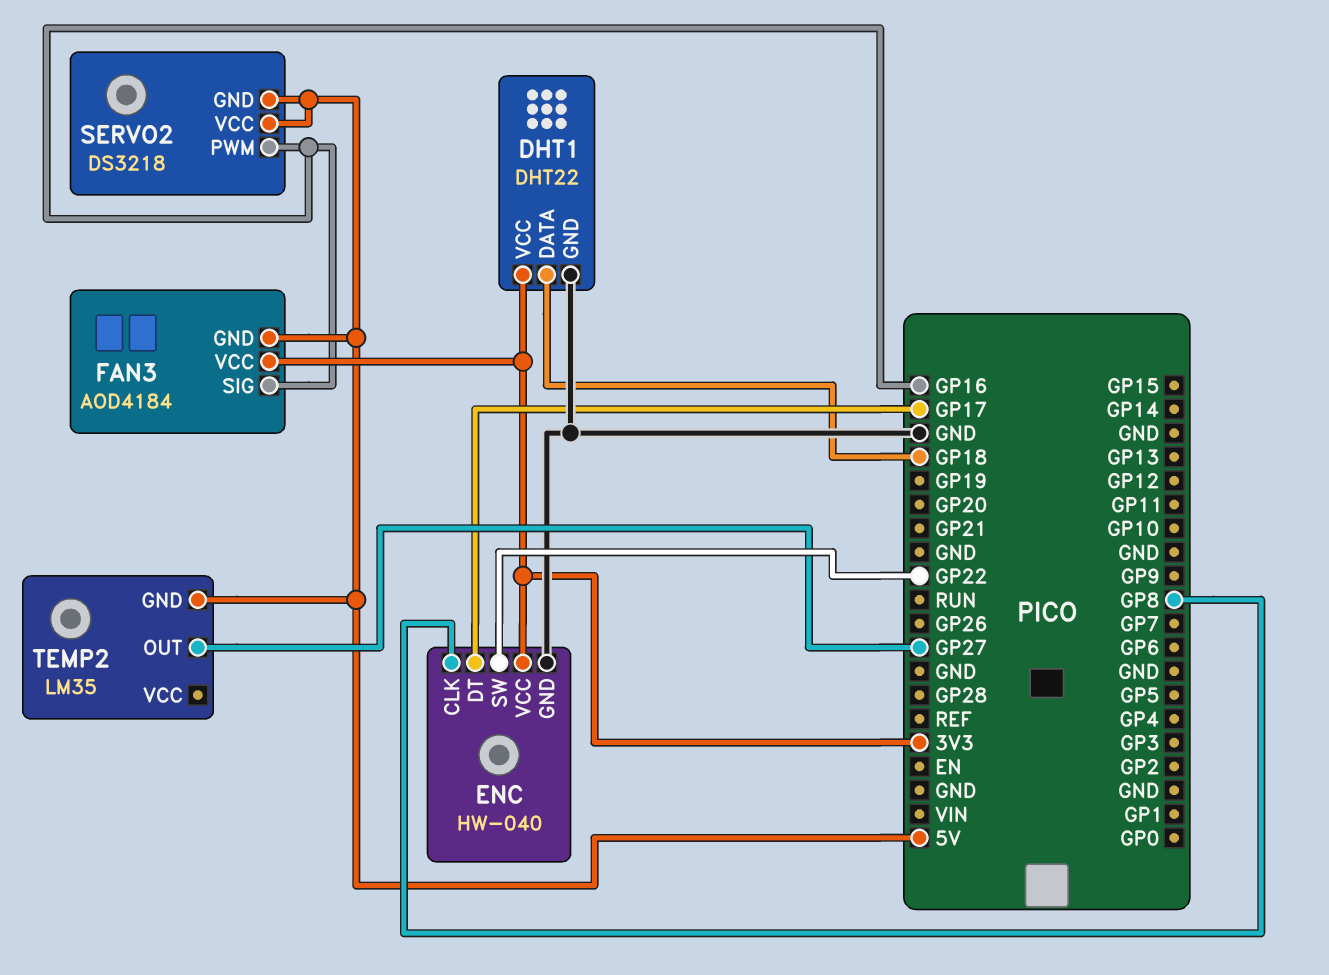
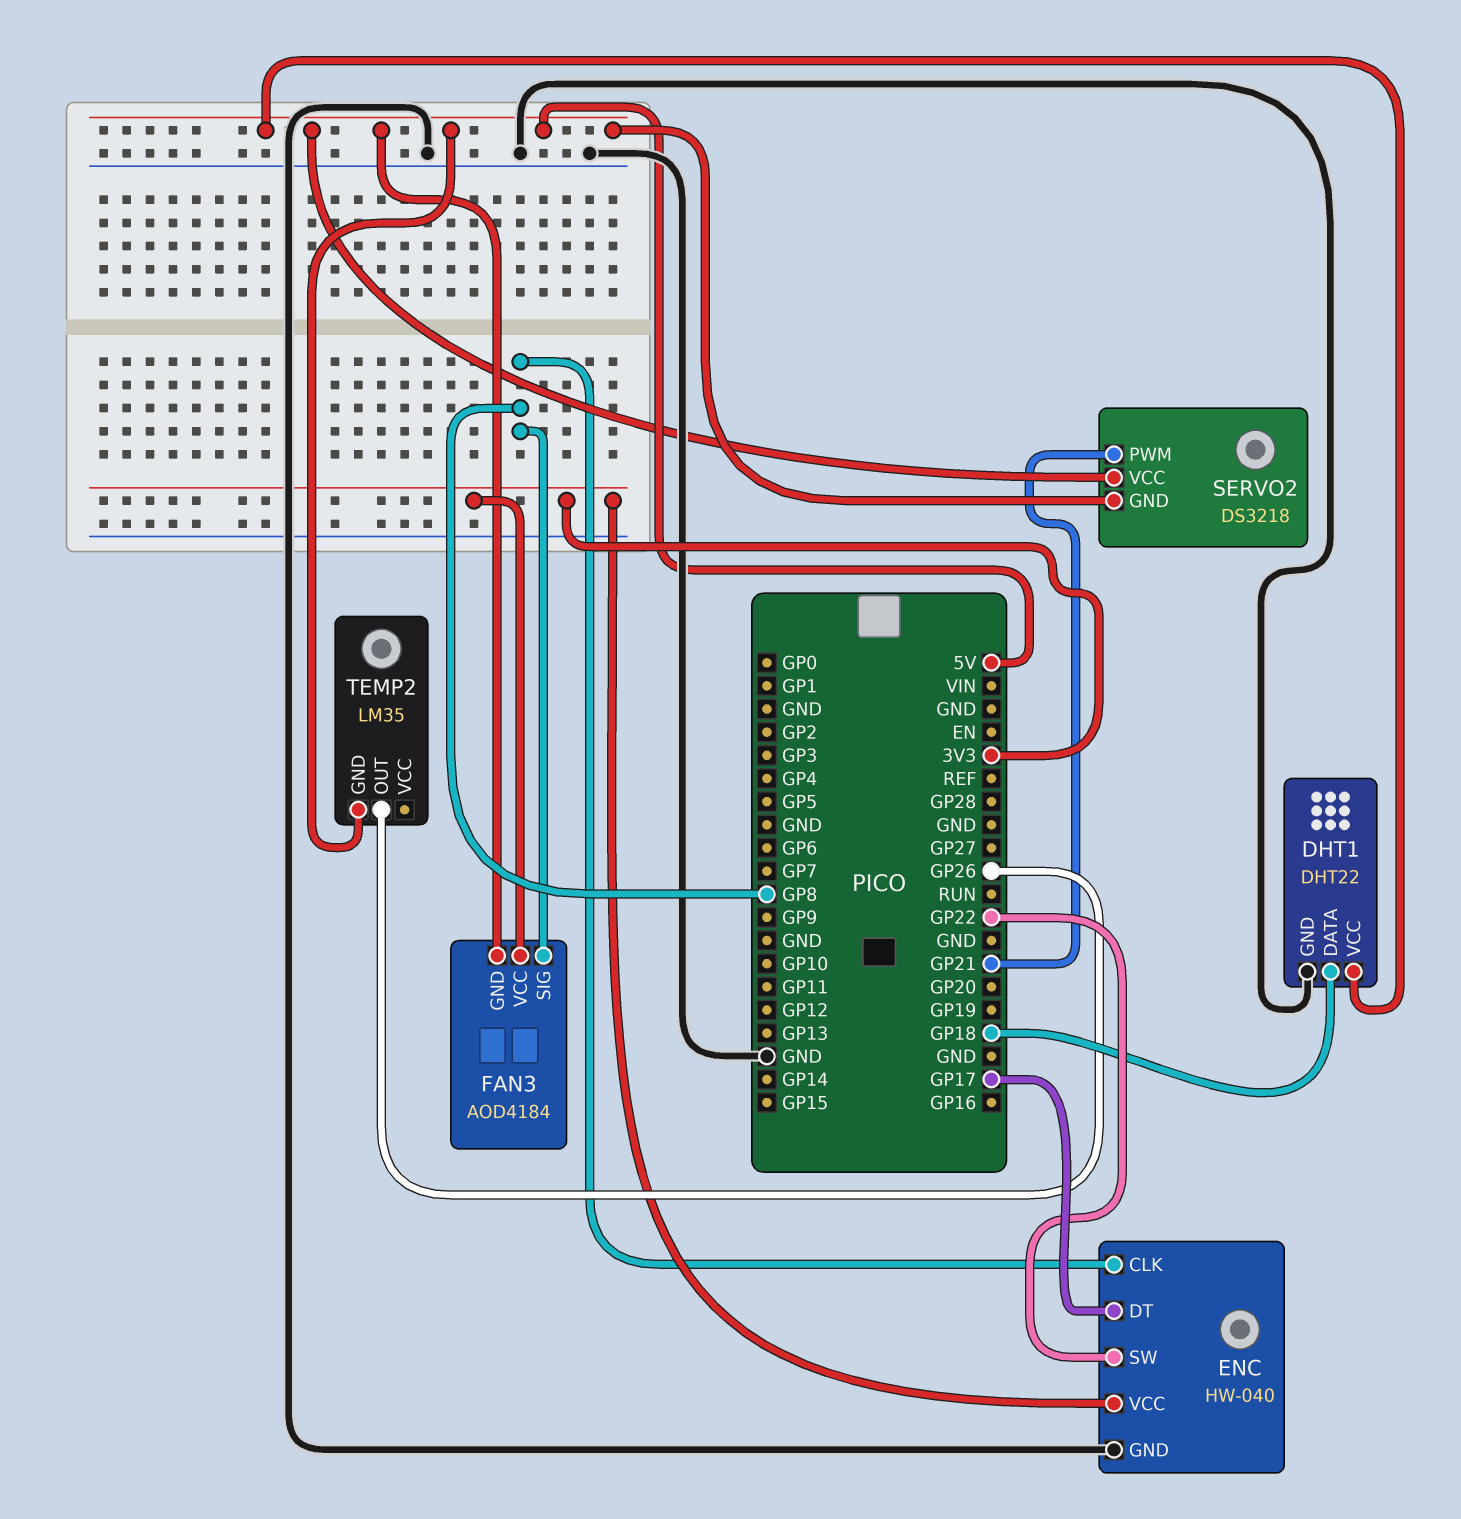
DHT1 pin VCC: 3V3 -> 5V
FAN3 pin SIG: GP16 -> GP8
SERVO2 pin PWM: GP16 -> GP21
TEMP2 pin OUT: GP27 -> GP26

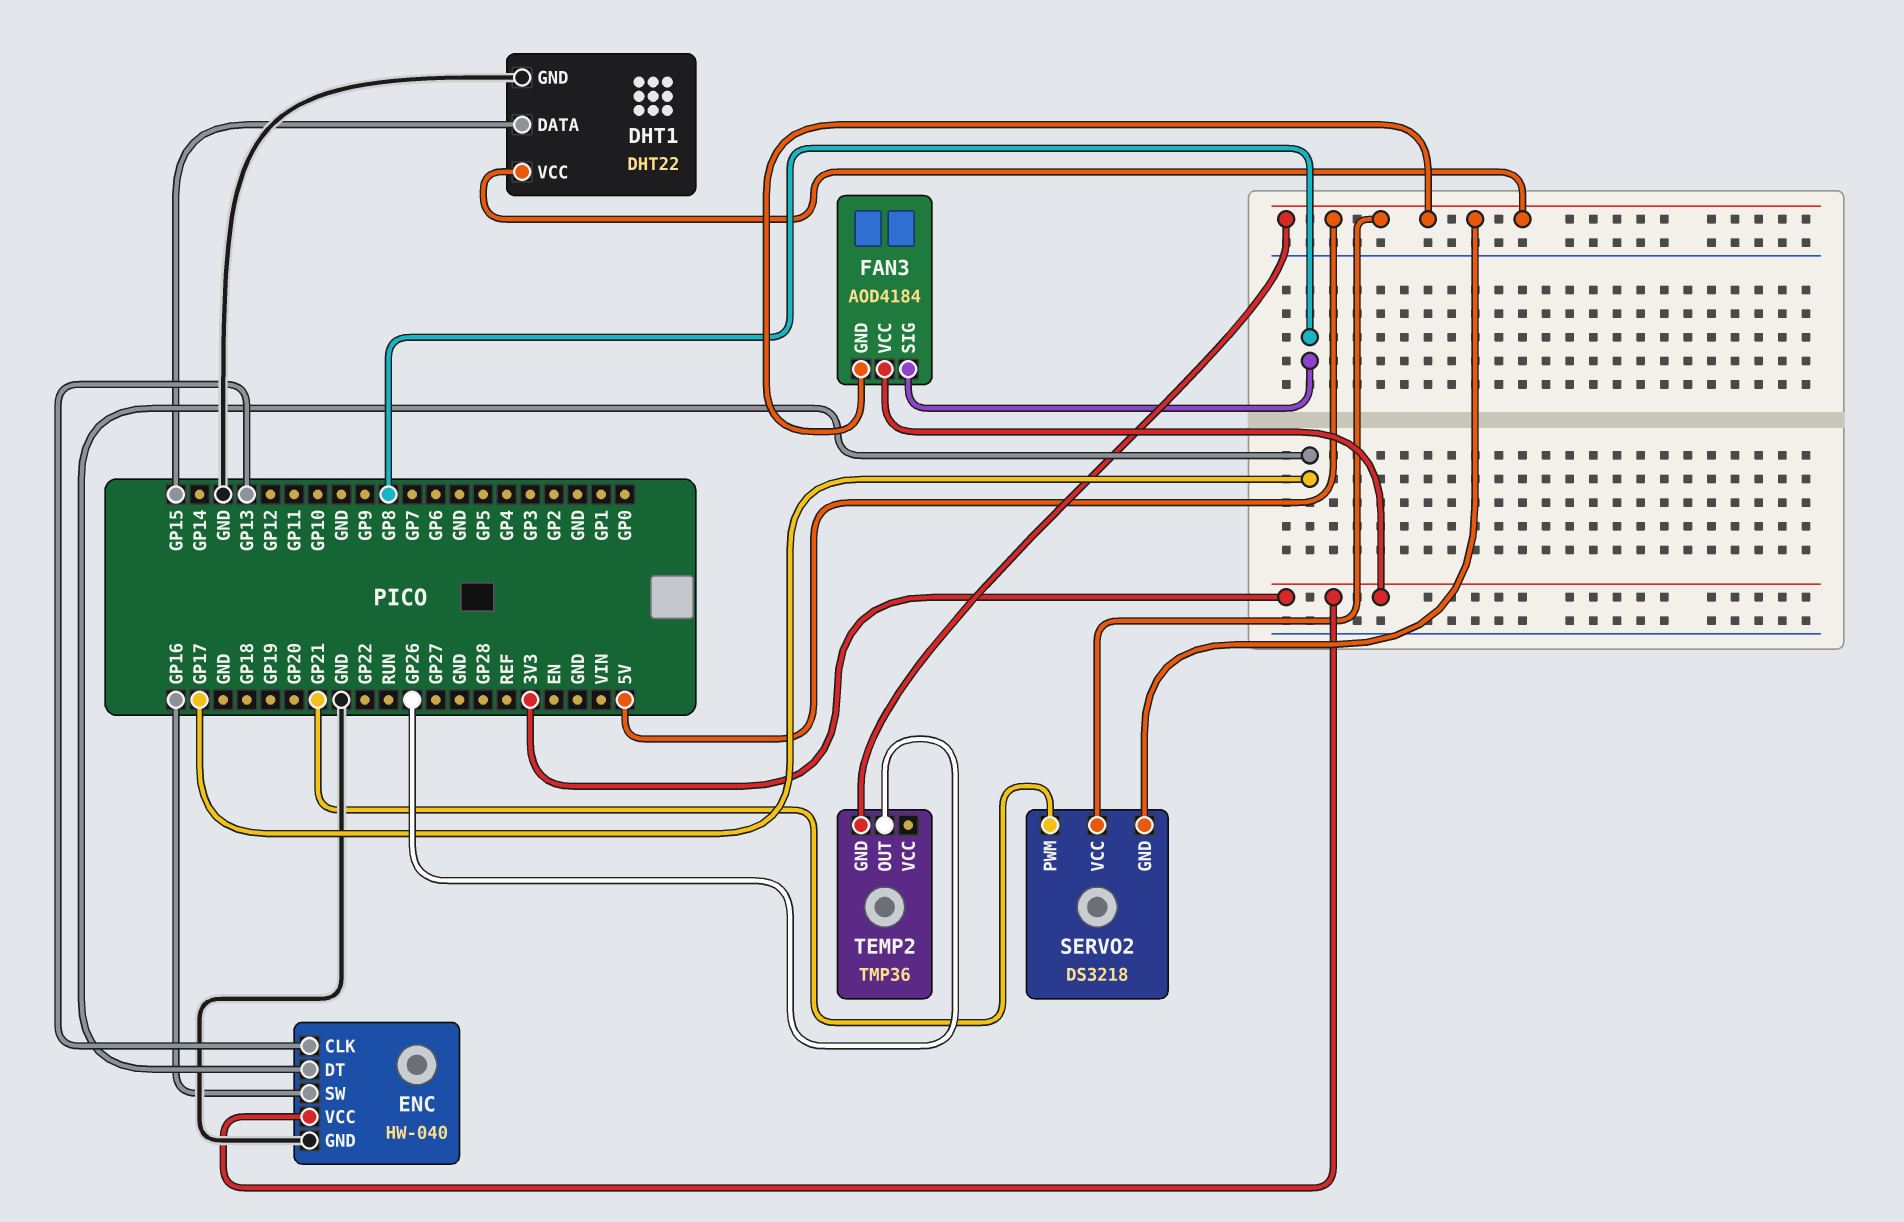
DHT1 pin DATA: GP18 -> GP15
ENC pin CLK: GP8 -> GP13
ENC pin SW: GP22 -> GP16
TEMP2: LM35 -> TMP36

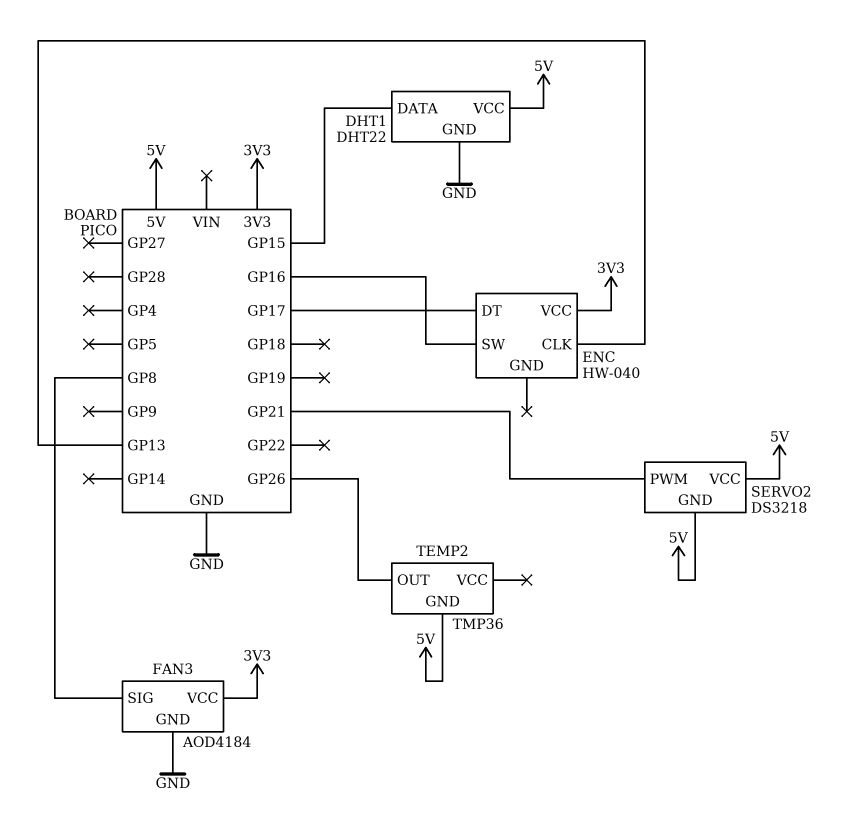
ENC pin GND: GND -> none
FAN3 pin GND: 5V -> GND

